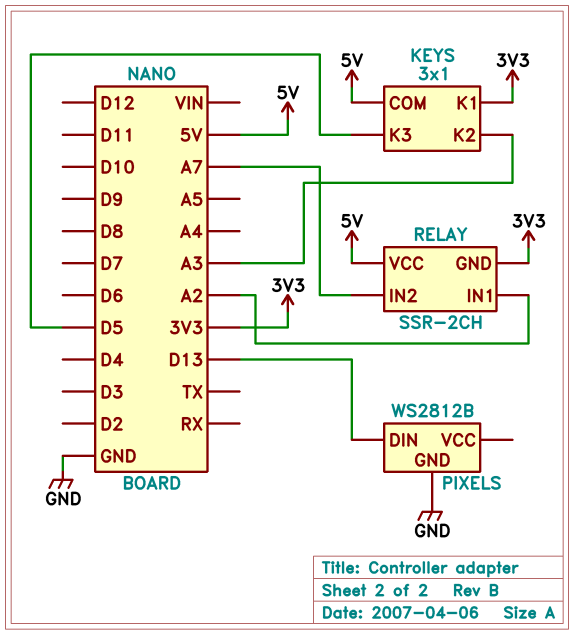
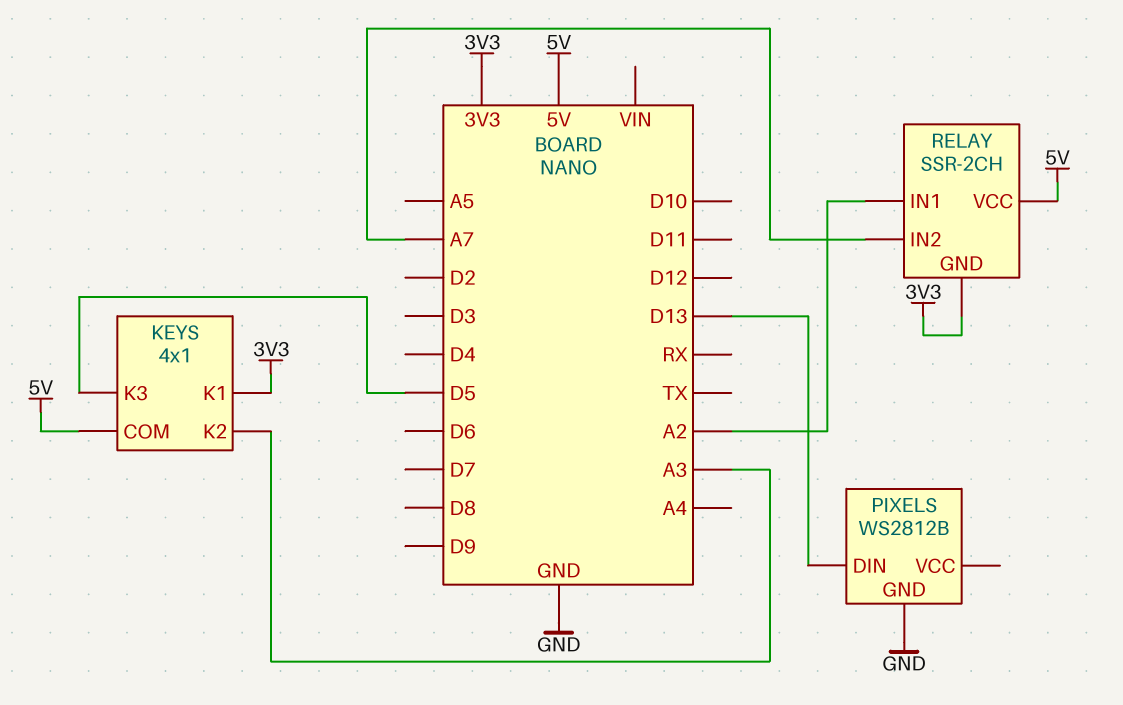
KEYS: 3x1 -> 4x1

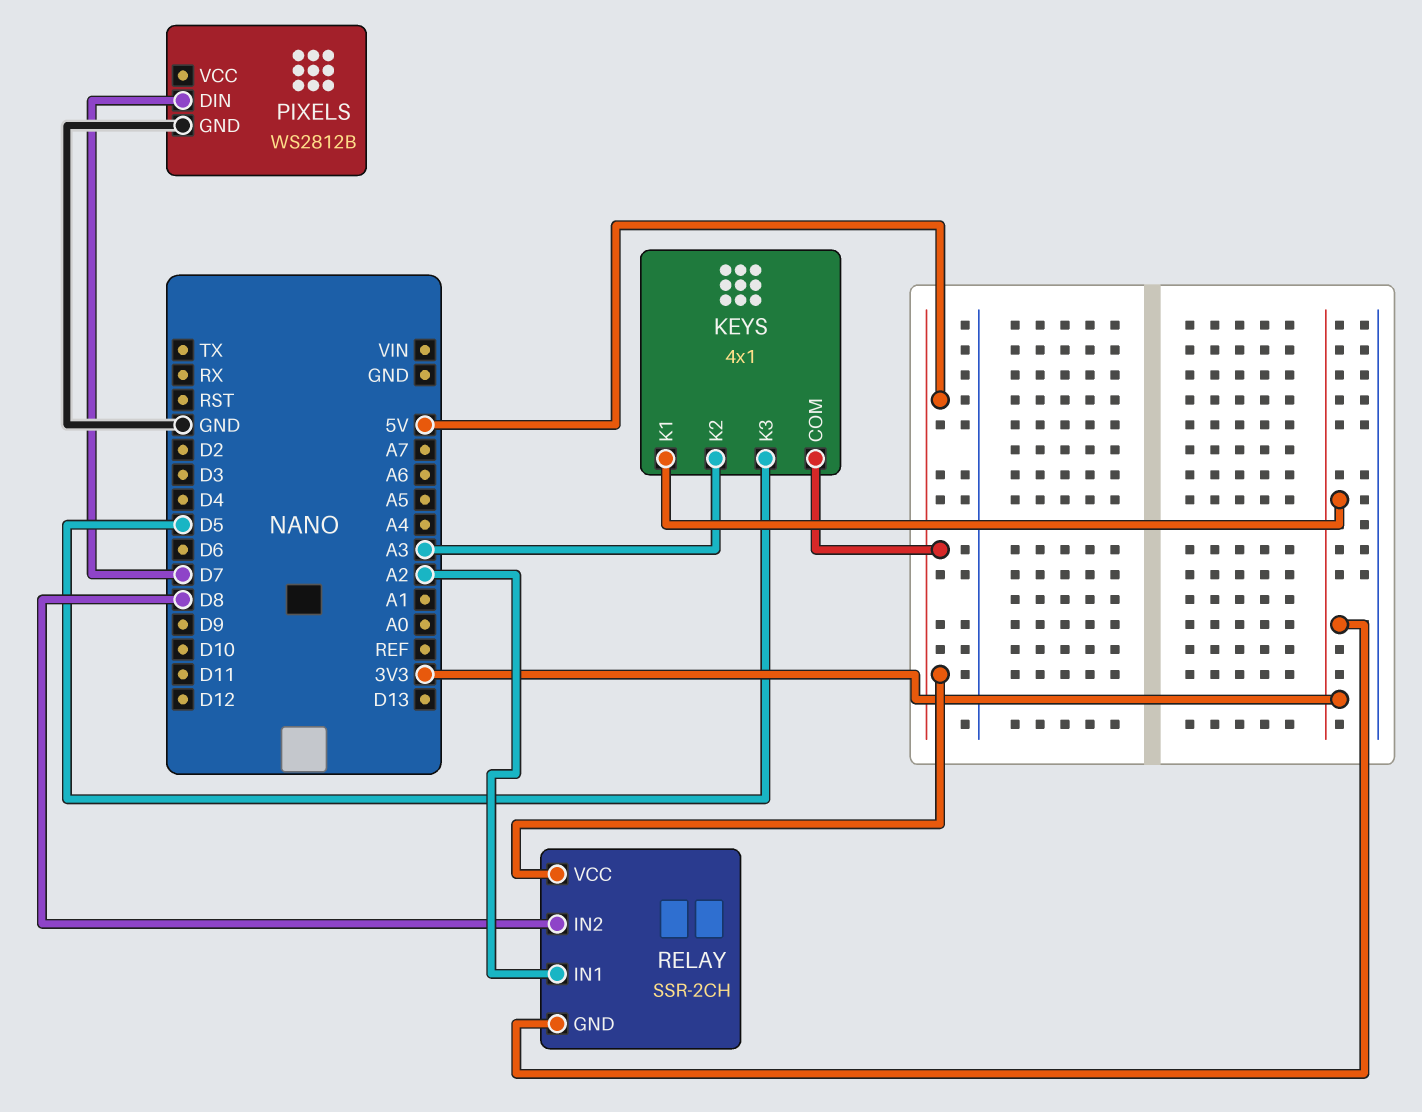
PIXELS pin DIN: D13 -> D7
RELAY pin IN2: A7 -> D8

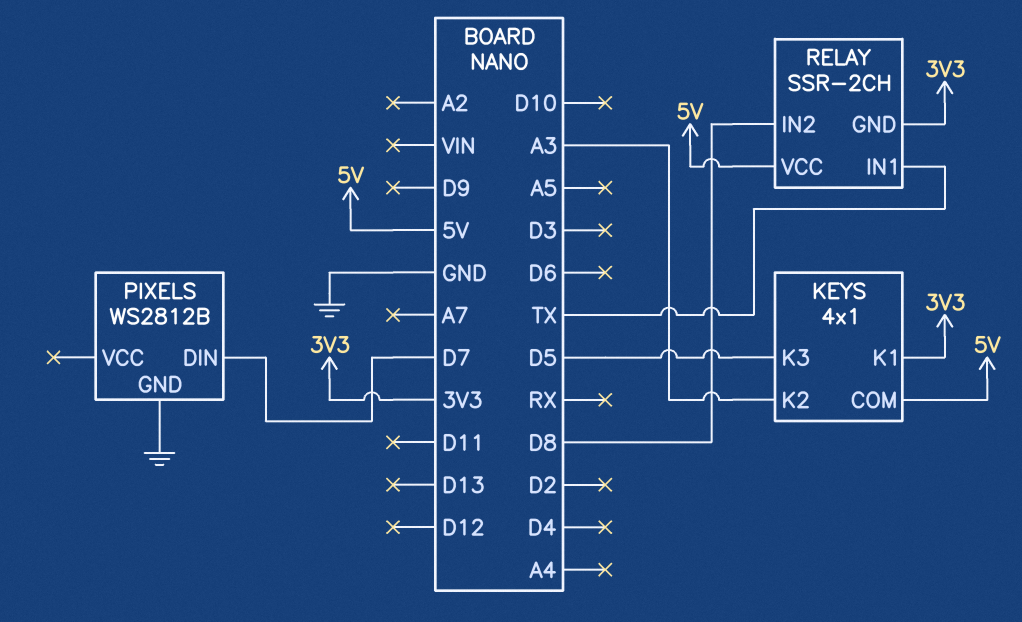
RELAY pin IN1: A2 -> TX

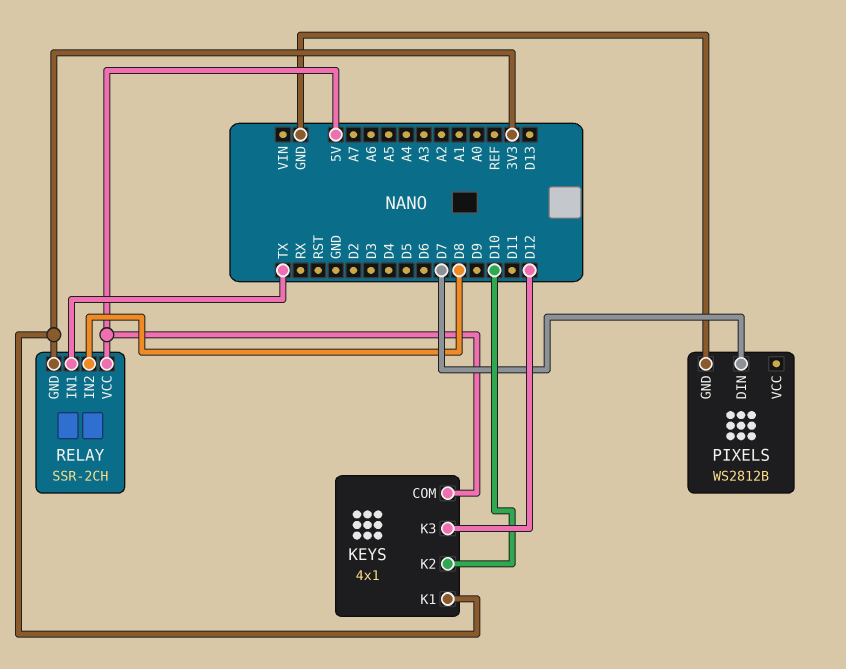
KEYS pin K2: A3 -> D10
KEYS pin K3: D5 -> D12

